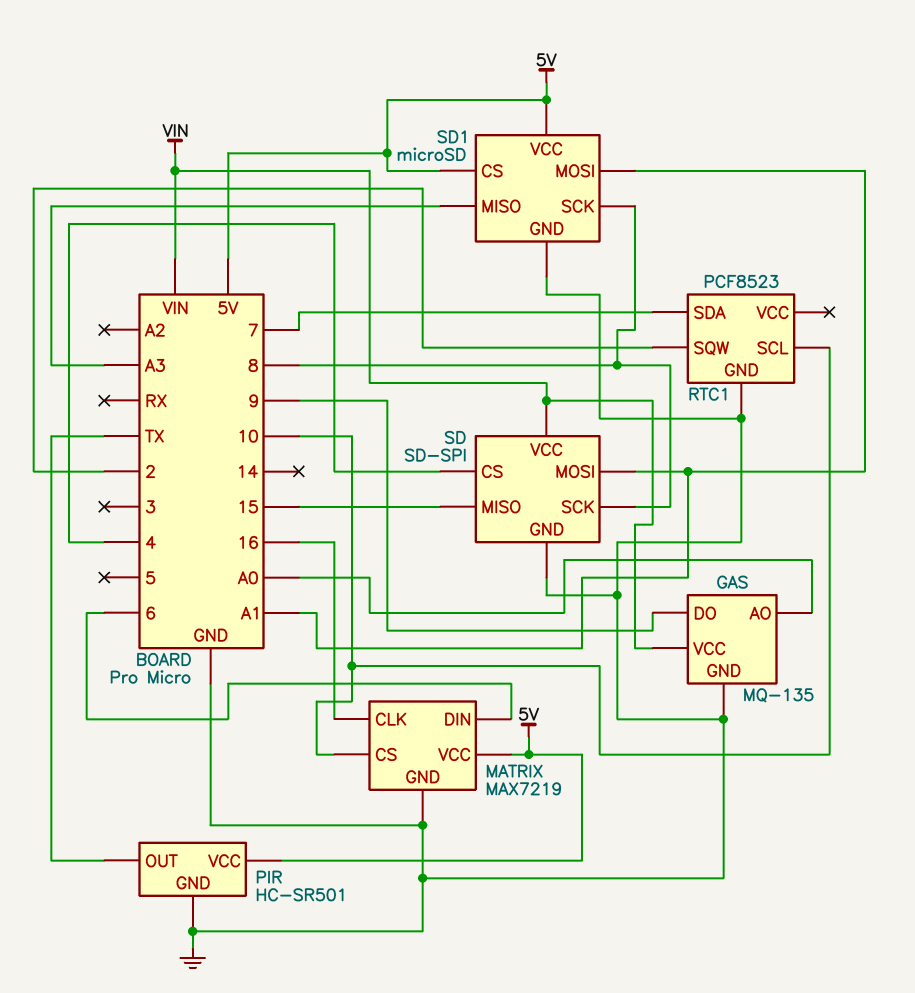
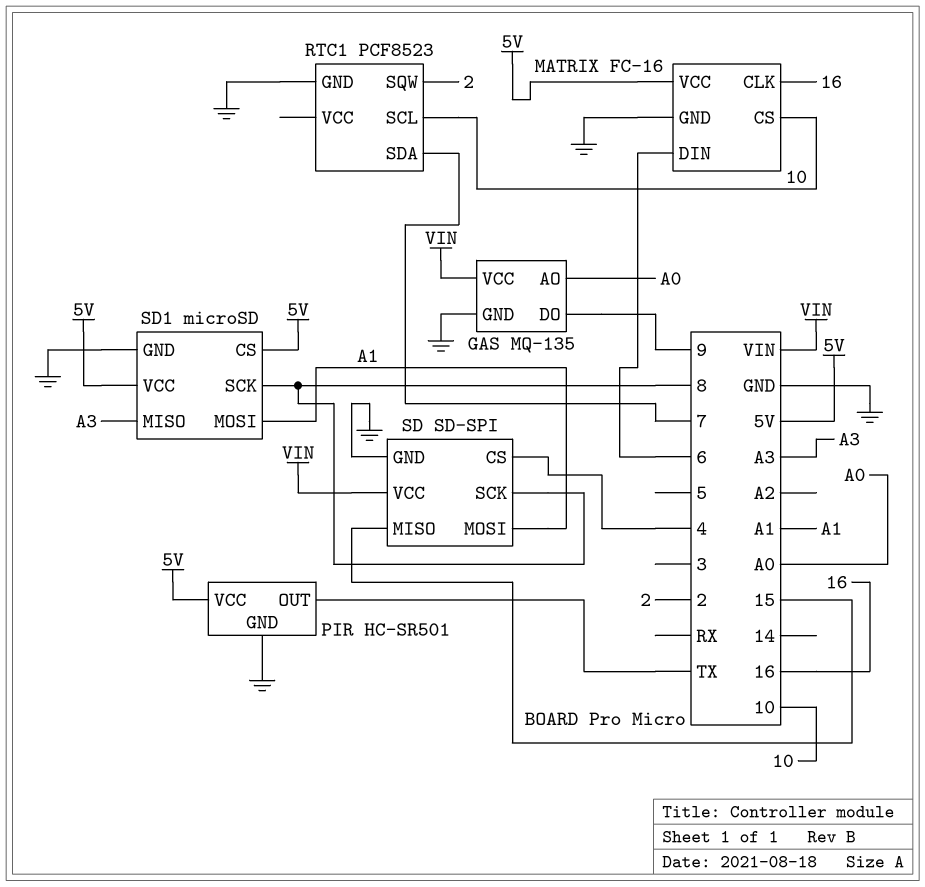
MATRIX: MAX7219 -> FC-16

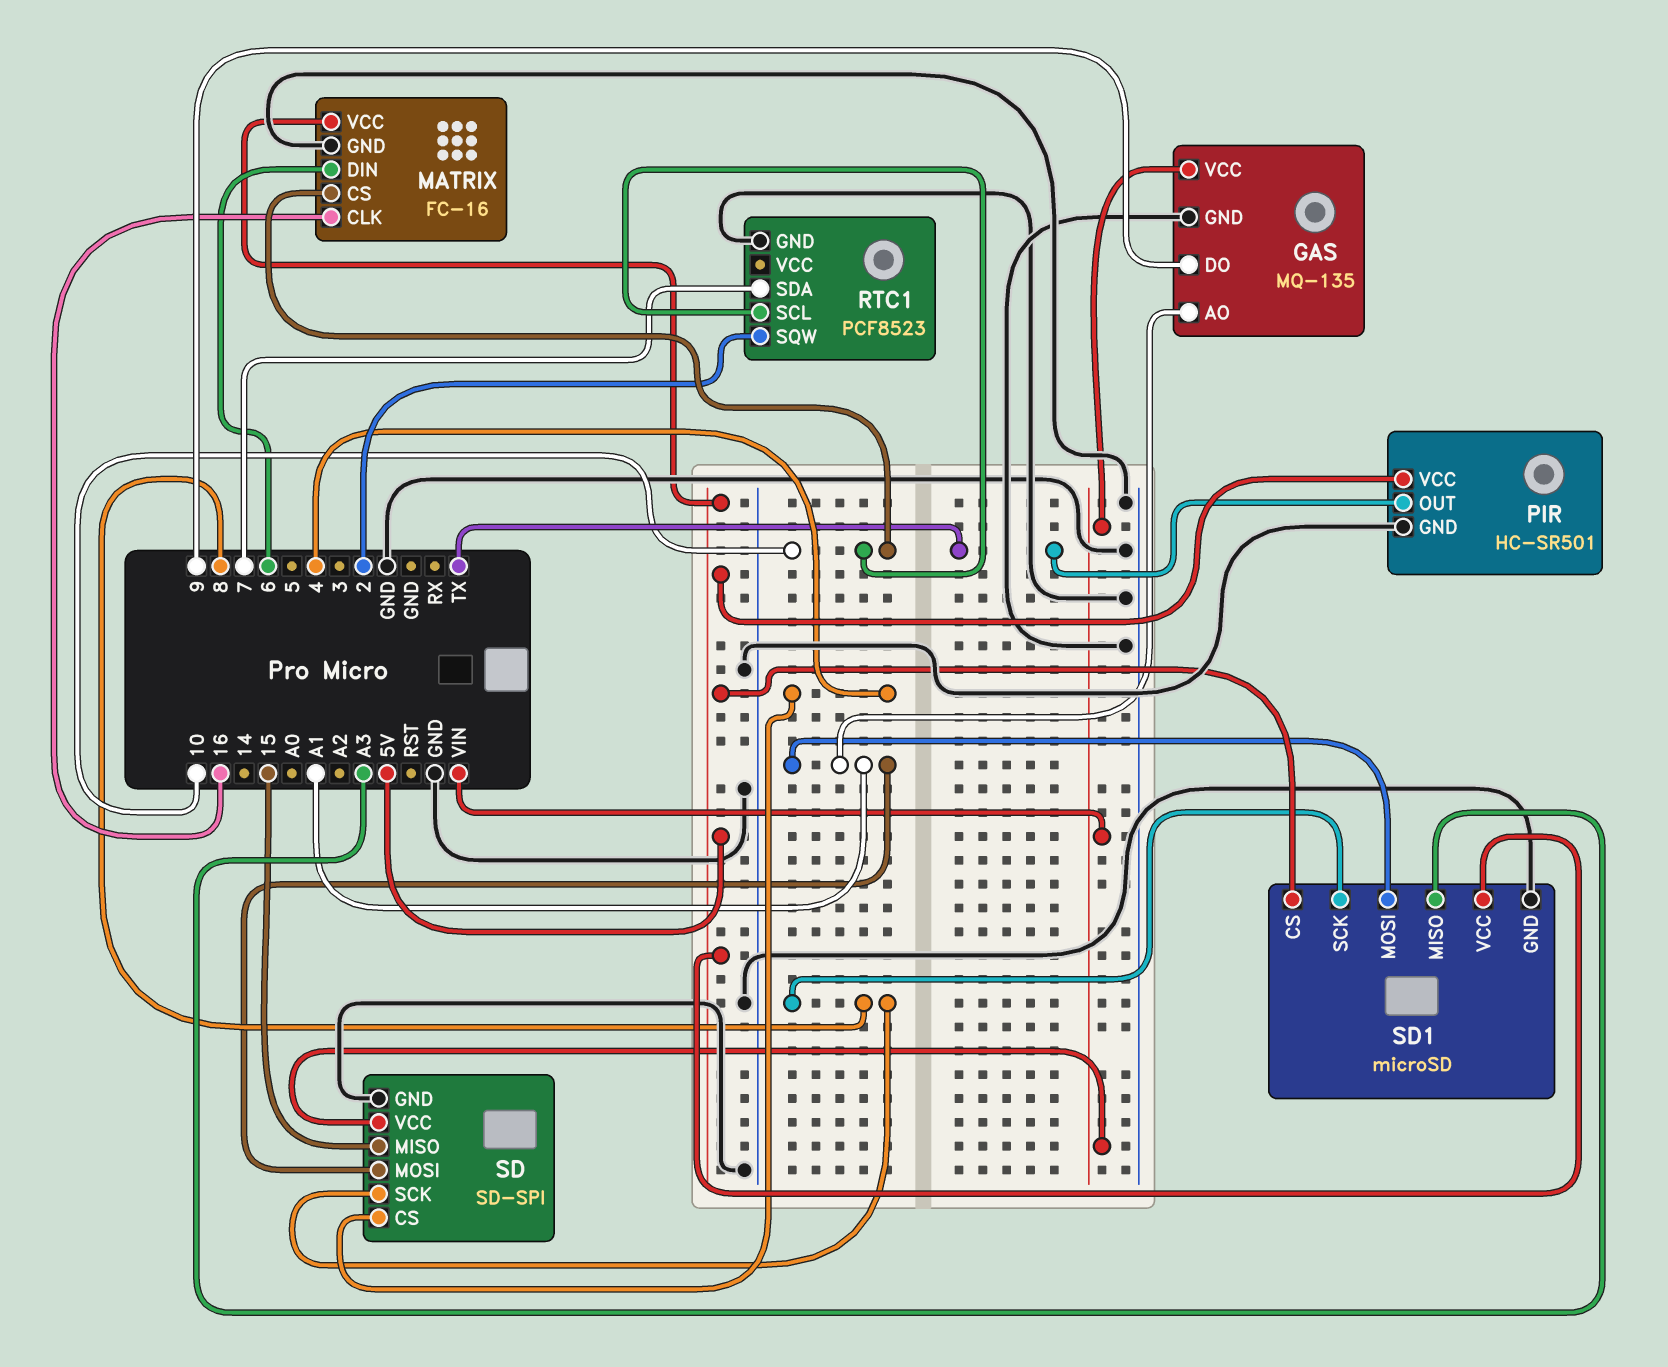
GAS pin AO: A0 -> A1

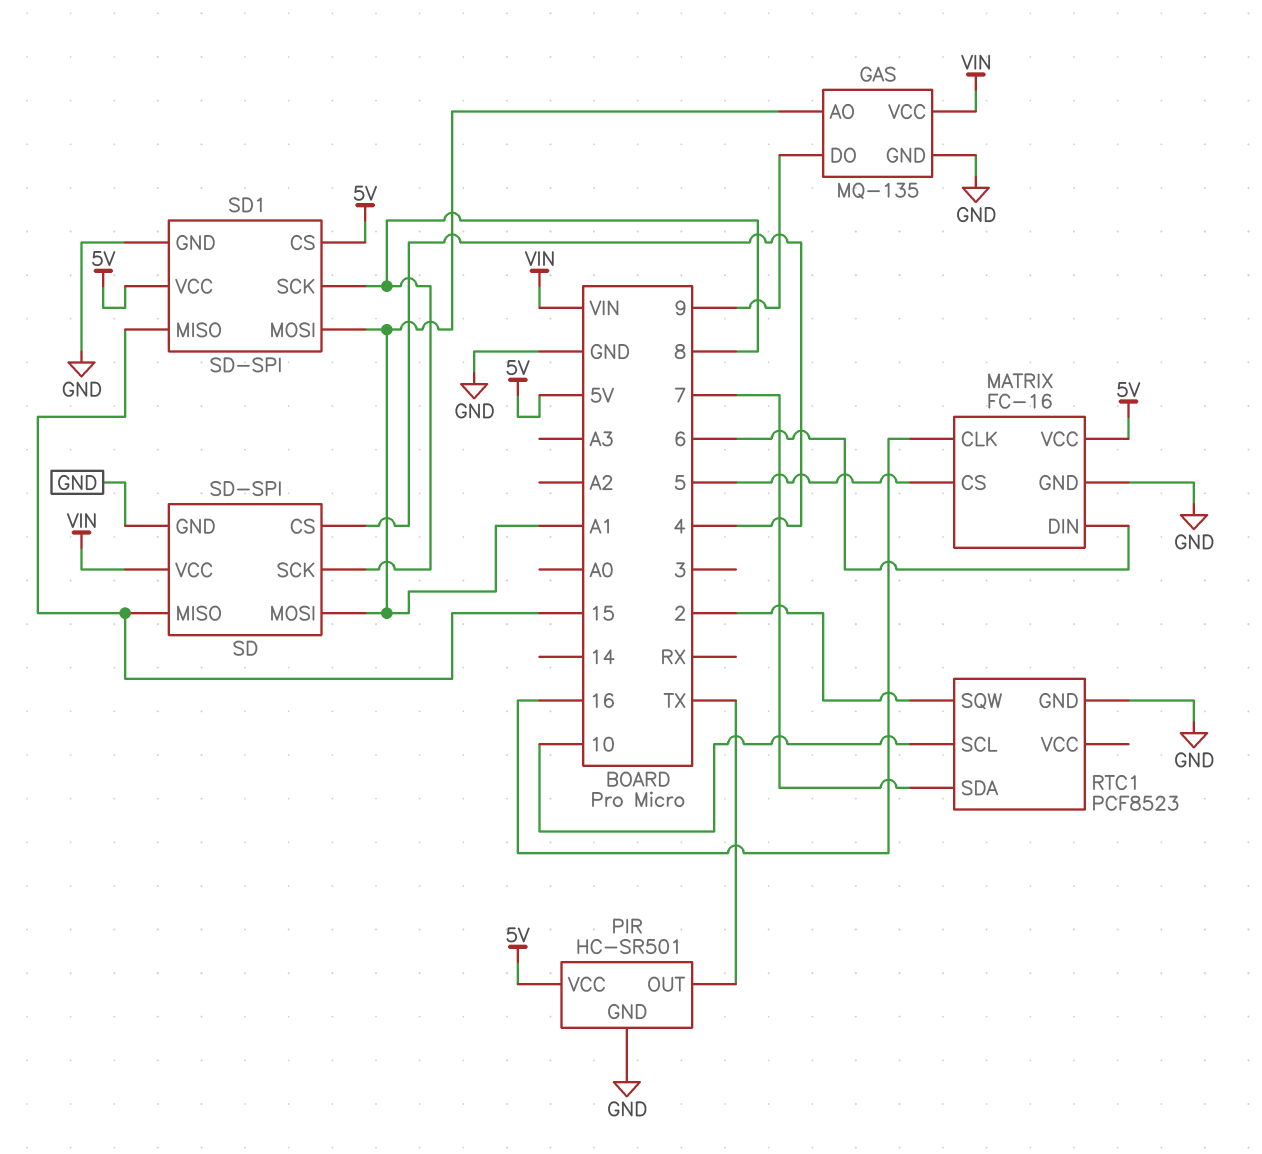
MATRIX pin CS: 10 -> 5
SD1: microSD -> SD-SPI
SD1 pin MISO: A3 -> 15

